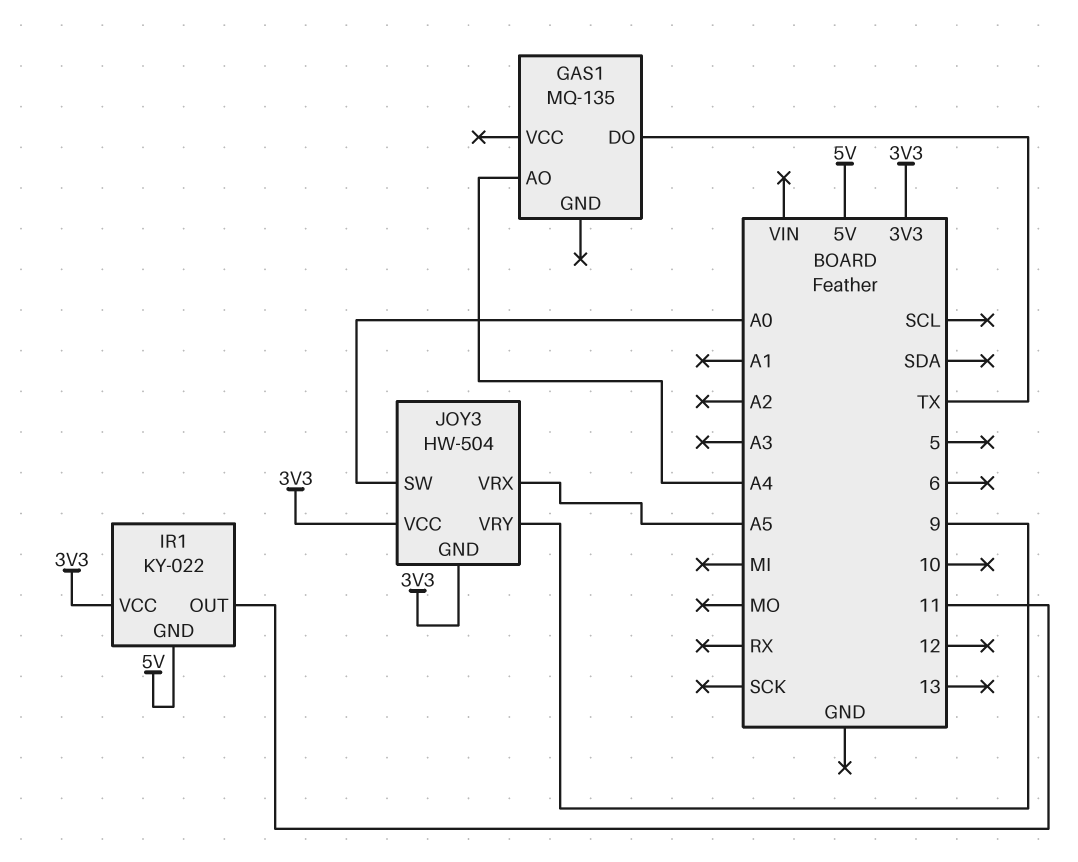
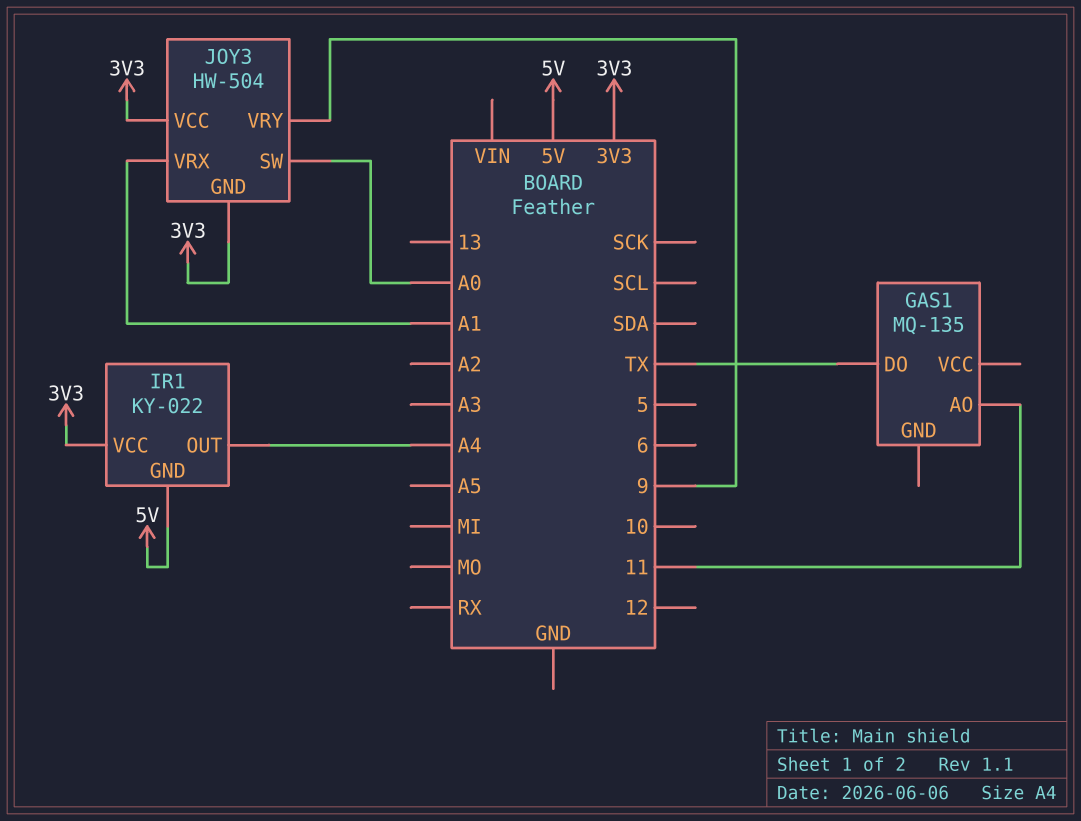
GAS1 pin AO: A4 -> 11
IR1 pin OUT: 11 -> A4
JOY3 pin VRX: A5 -> A1

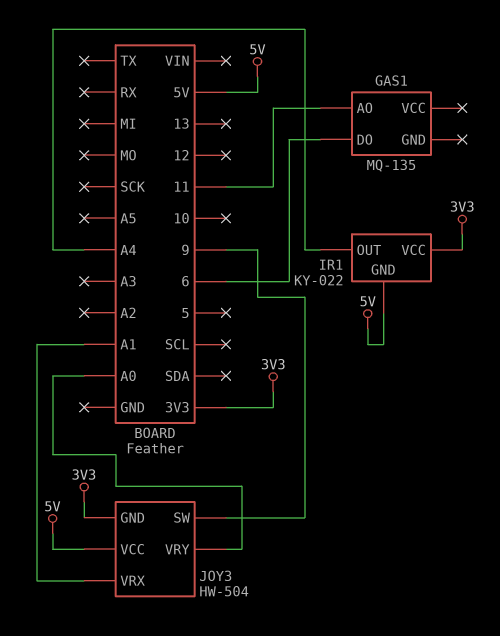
GAS1 pin DO: TX -> 6
JOY3 pin SW: A0 -> 9
JOY3 pin VCC: 3V3 -> 5V
JOY3 pin VRY: 9 -> A0

